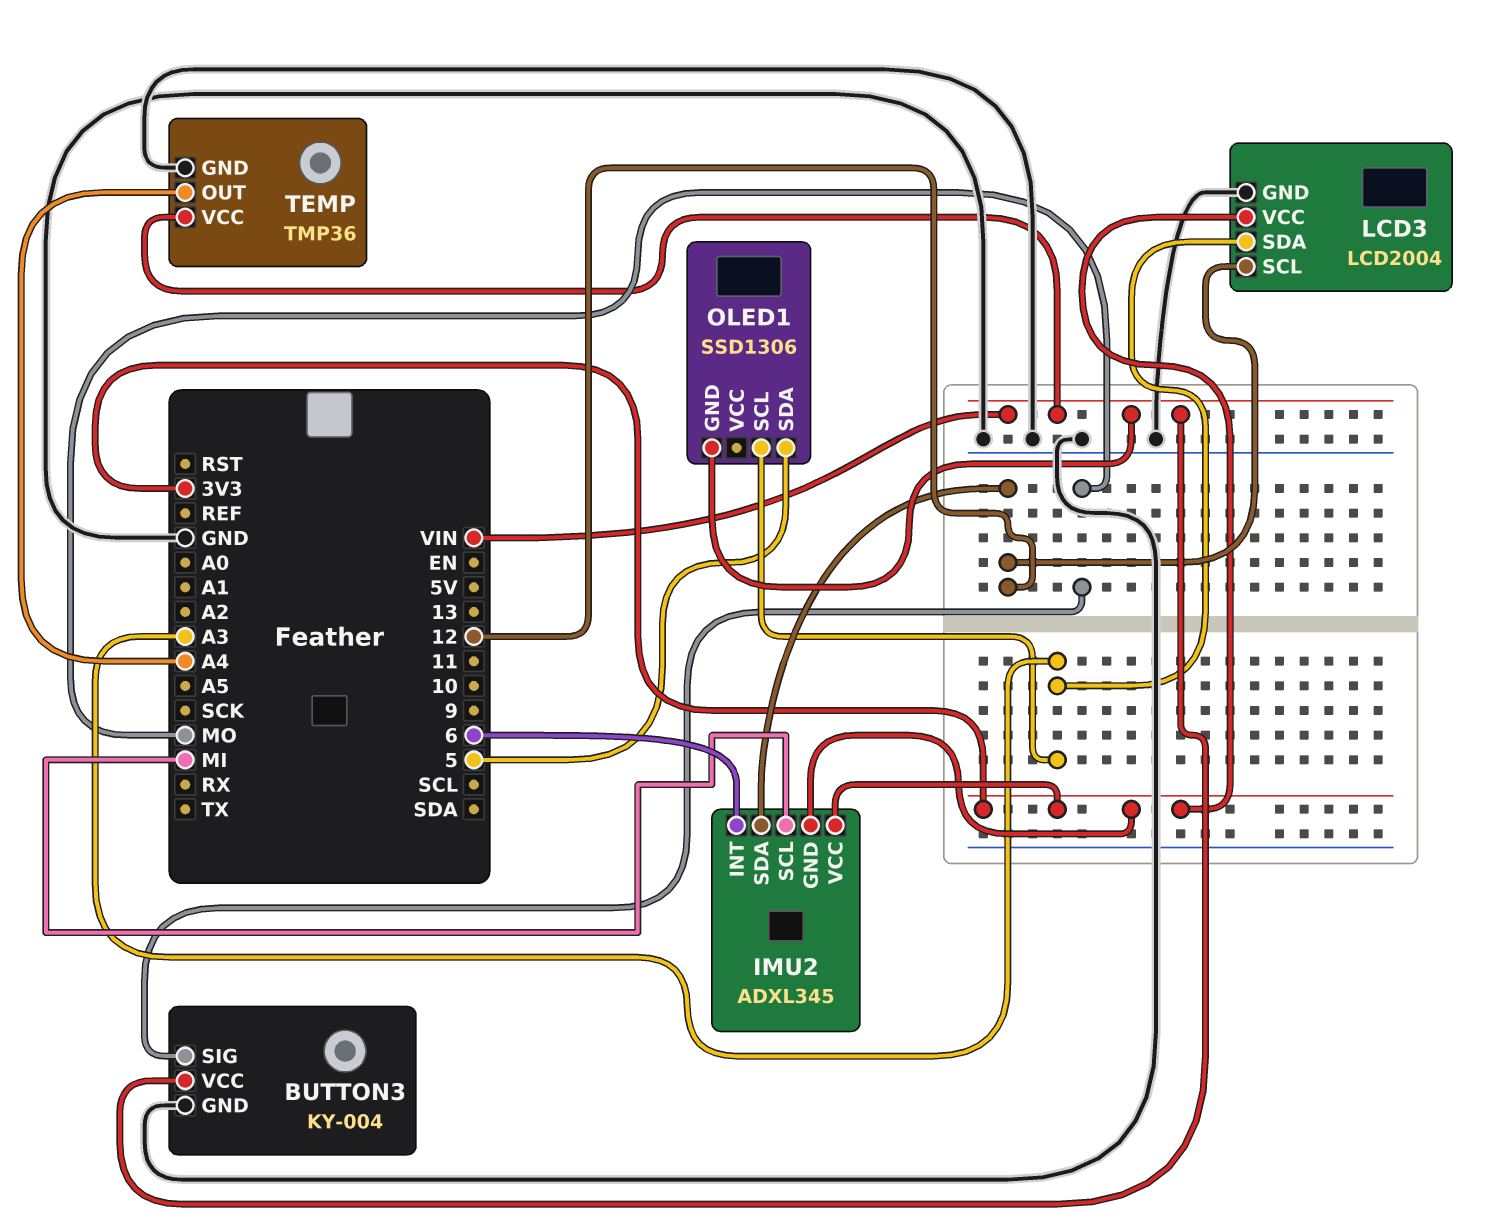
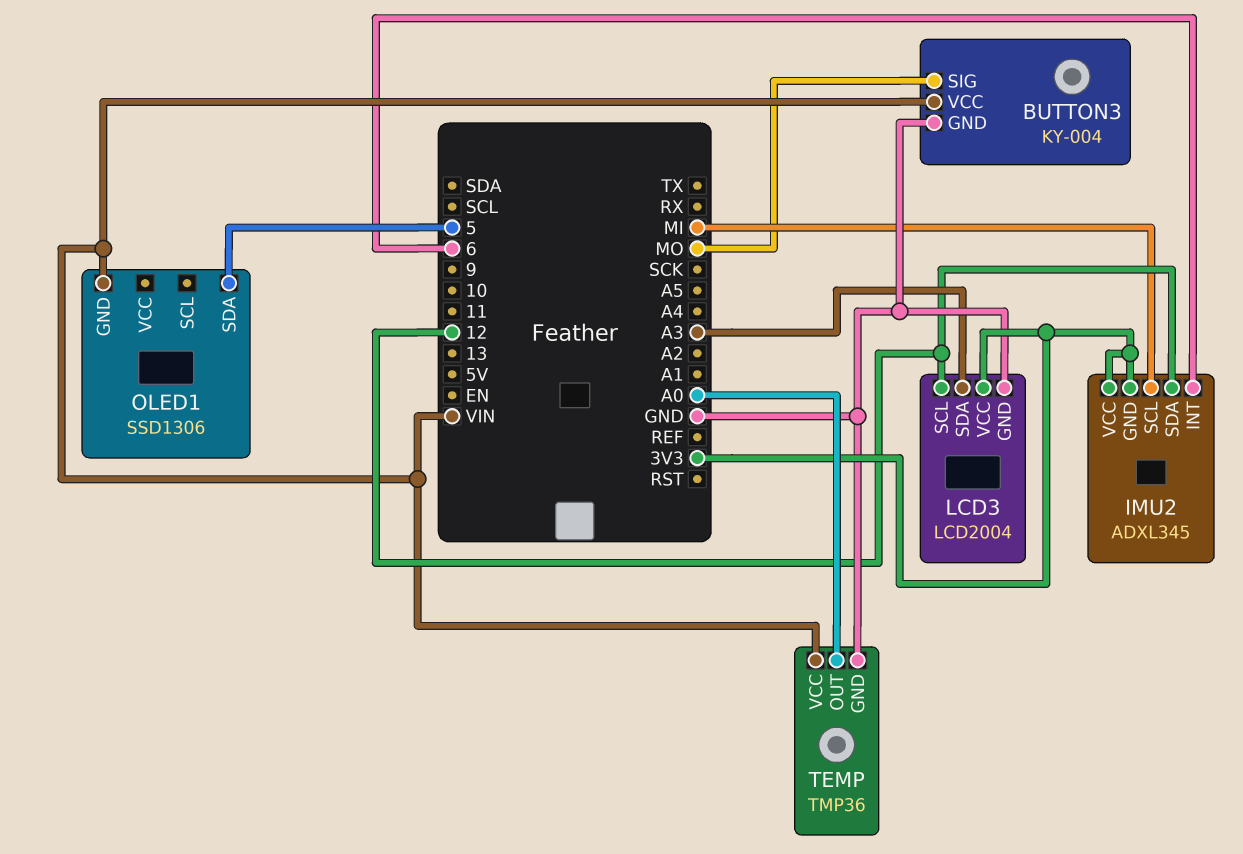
OLED1 pin SCL: A3 -> none
TEMP pin OUT: A4 -> A0

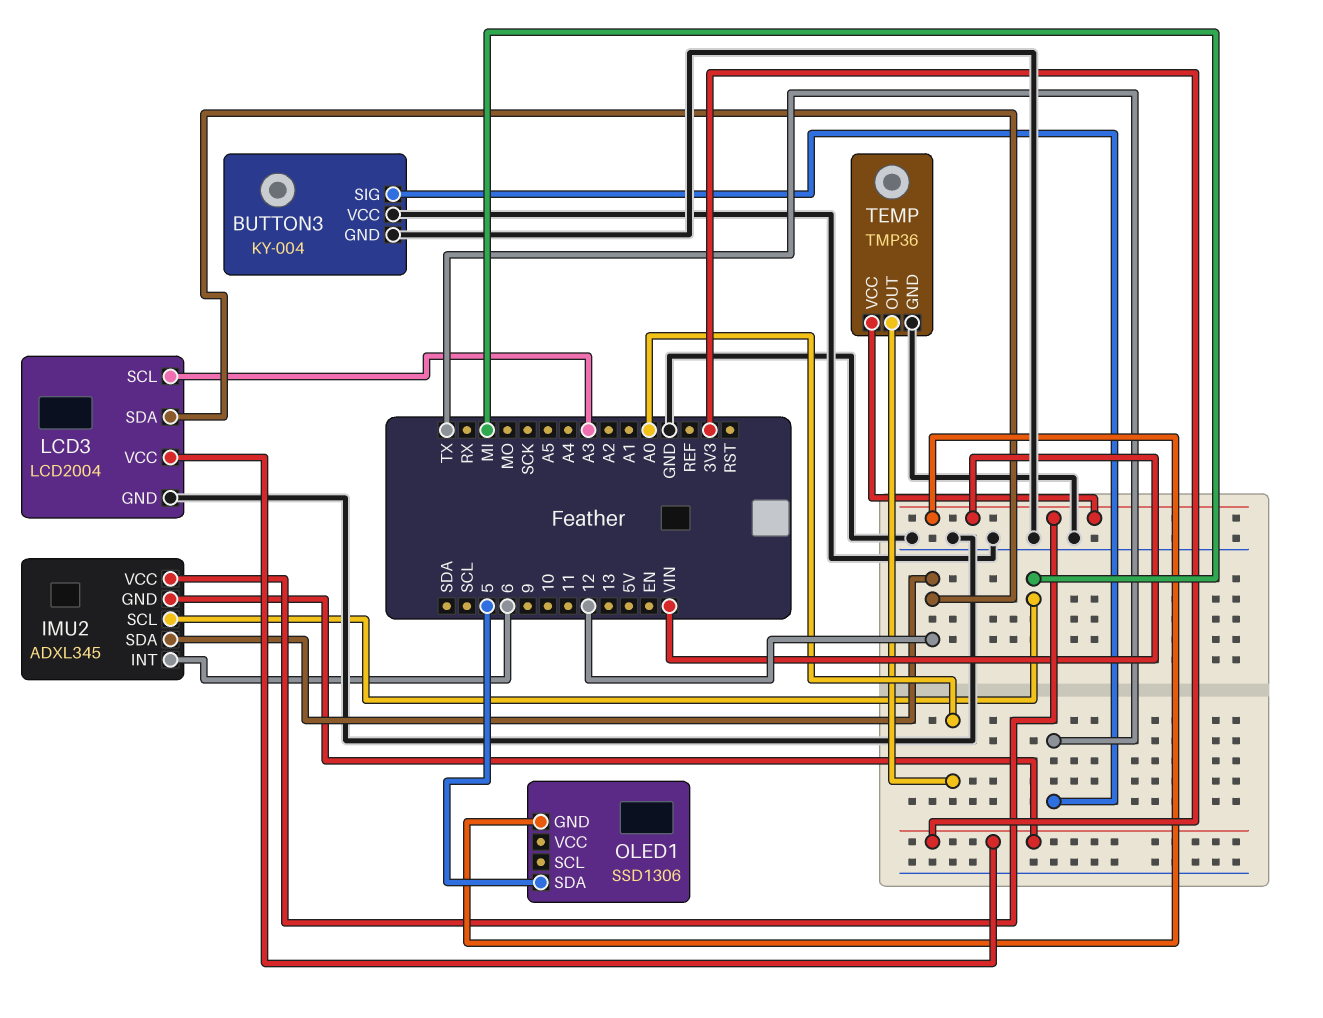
BUTTON3 pin SIG: MO -> TX
BUTTON3 pin VCC: VIN -> GND
IMU2 pin VCC: 3V3 -> VIN
LCD3 pin SCL: 12 -> A3
LCD3 pin SDA: A3 -> 12

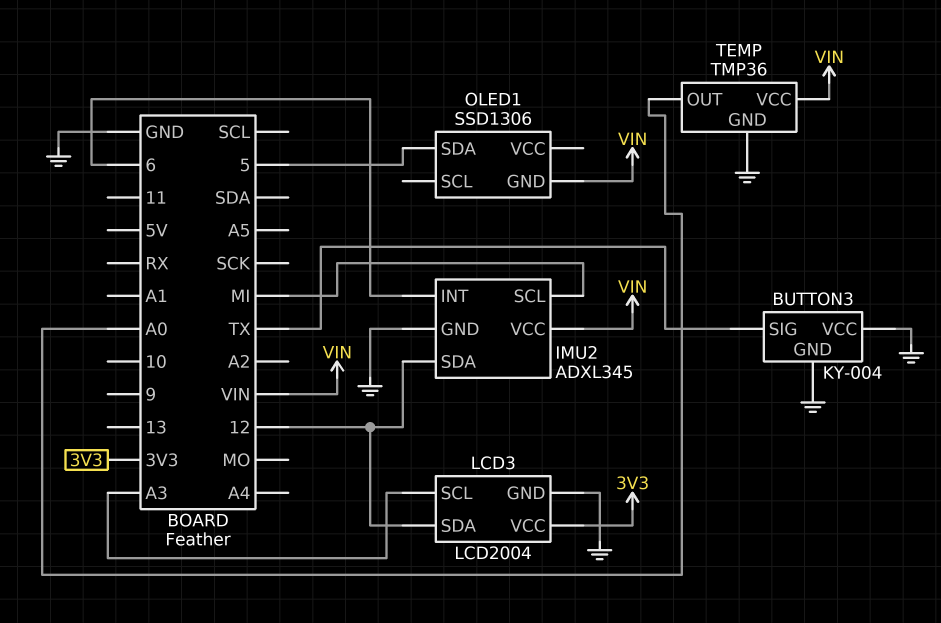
IMU2 pin GND: 3V3 -> GND

